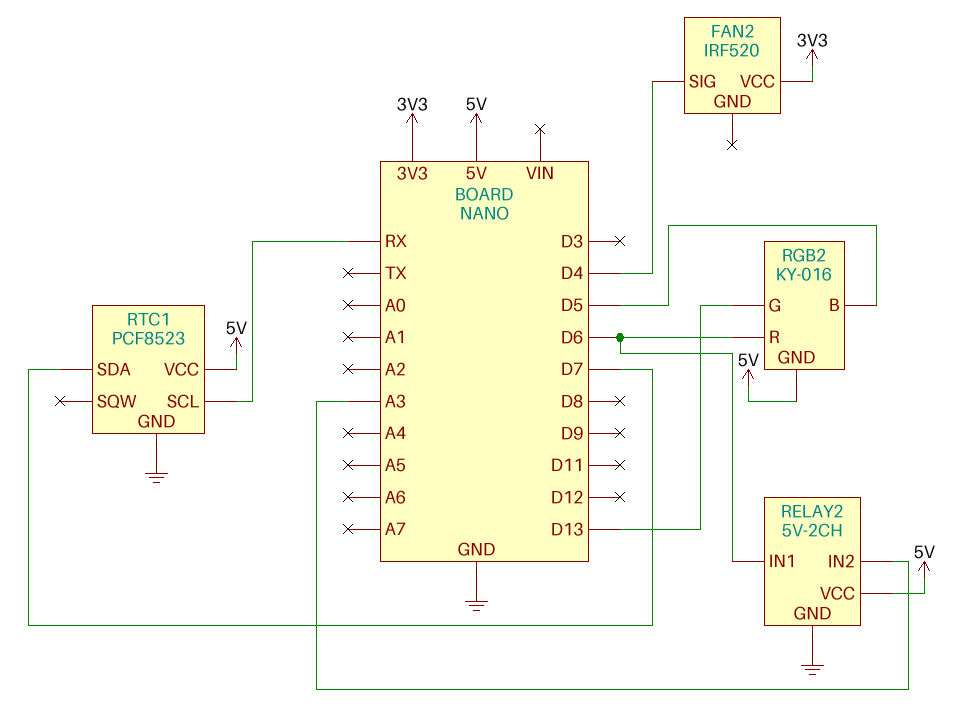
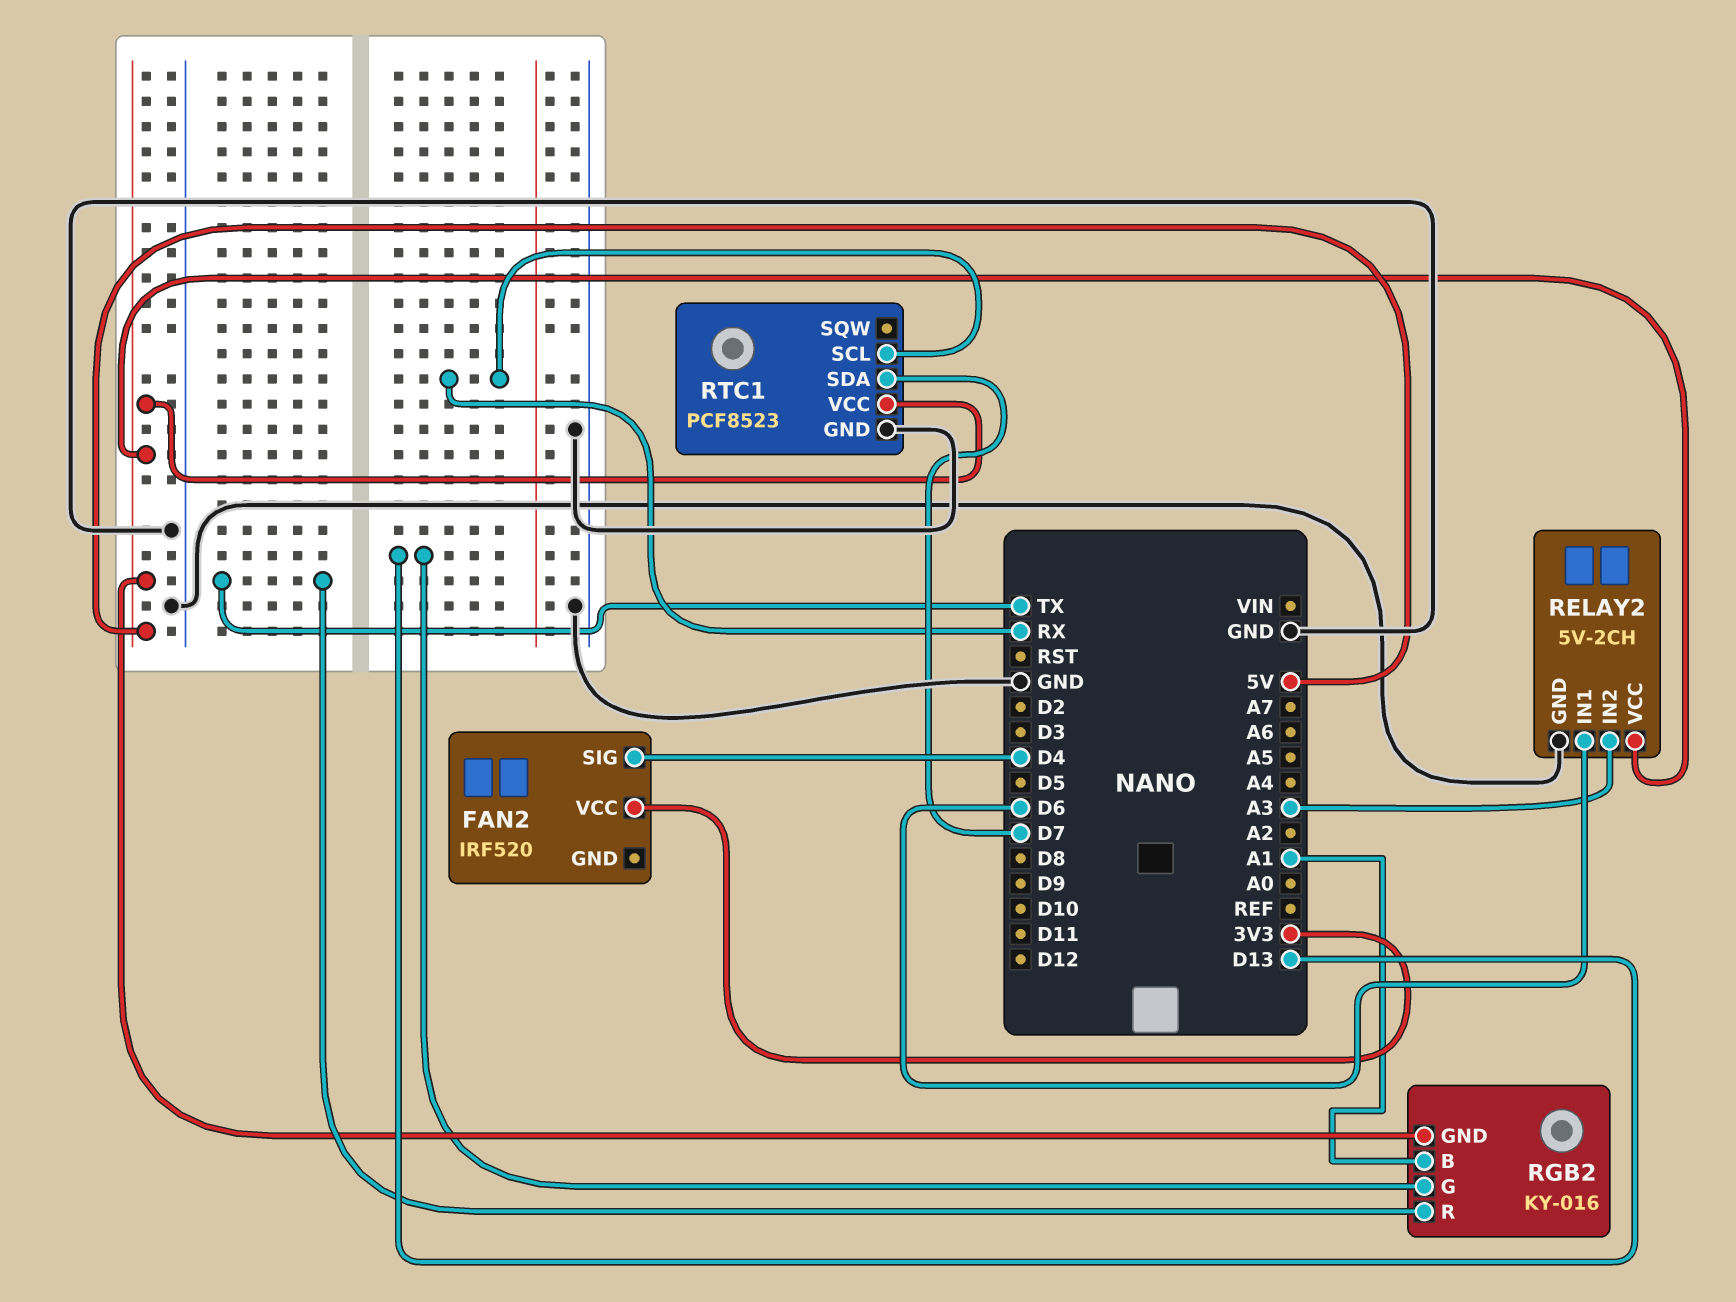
RGB2 pin B: D5 -> A1
RGB2 pin R: D6 -> TX

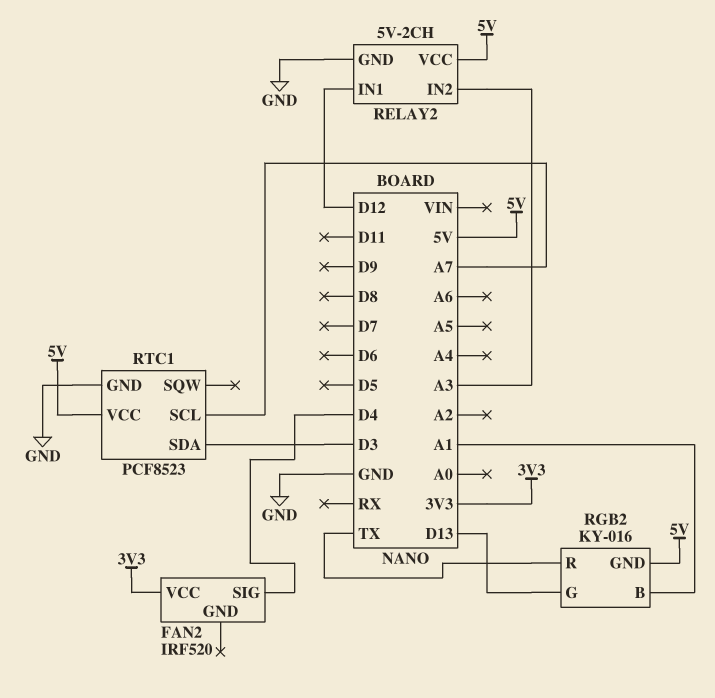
RELAY2 pin IN1: D6 -> D12
RTC1 pin SCL: RX -> A7
RTC1 pin SDA: D7 -> D3

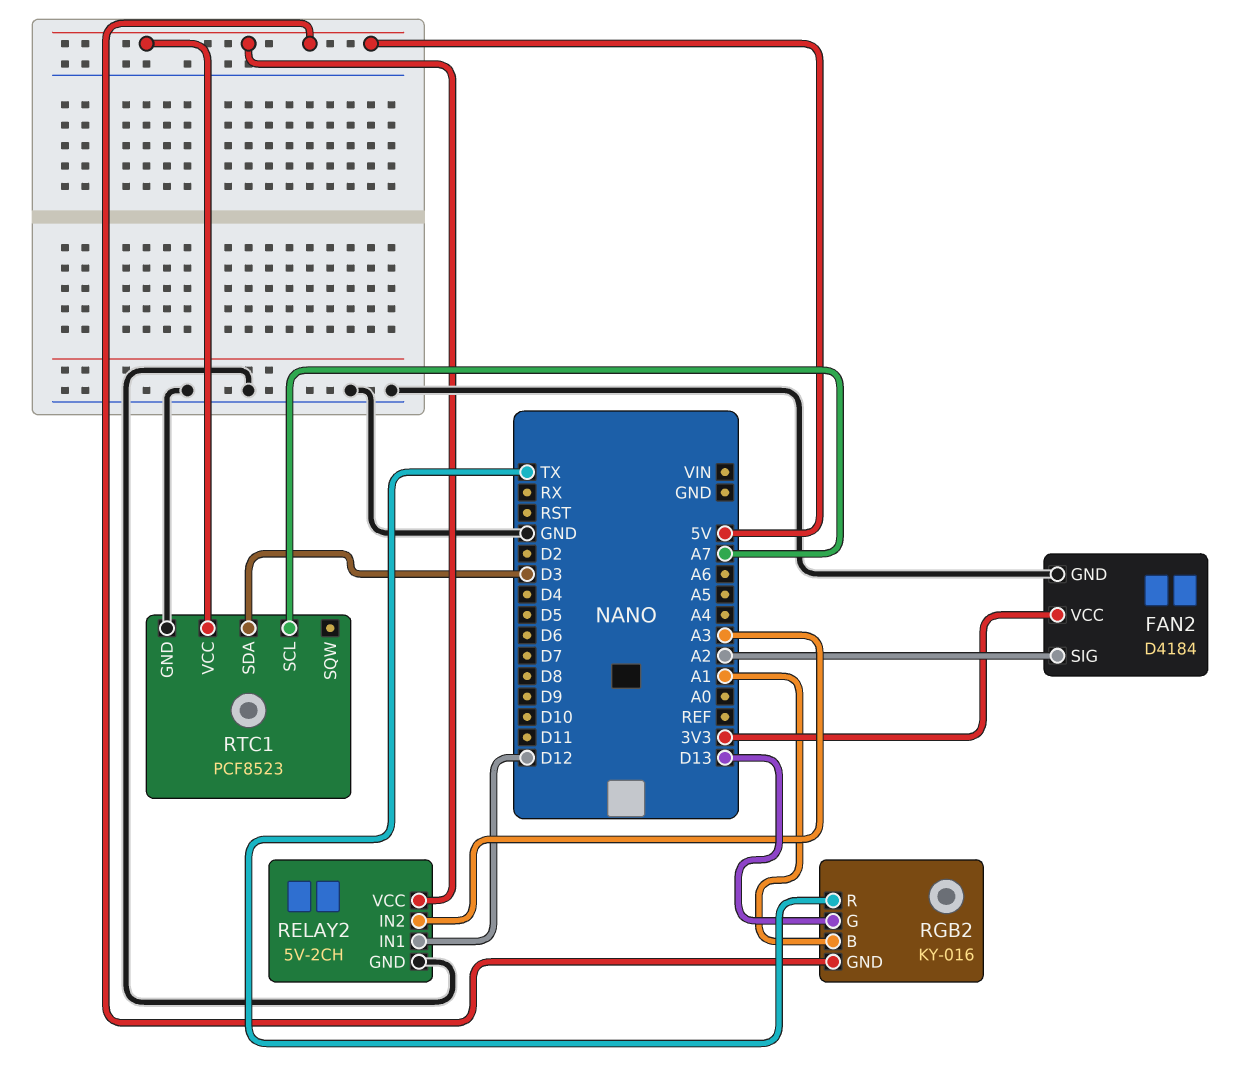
FAN2: IRF520 -> D4184
FAN2 pin GND: none -> GND
FAN2 pin SIG: D4 -> A2

